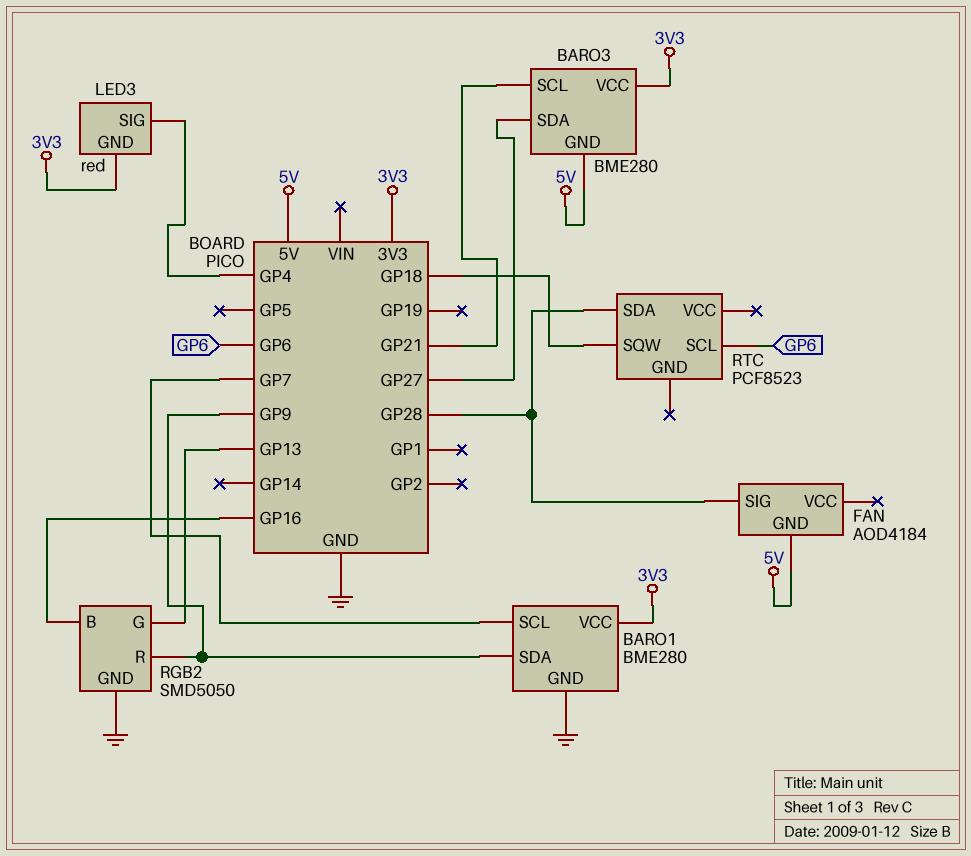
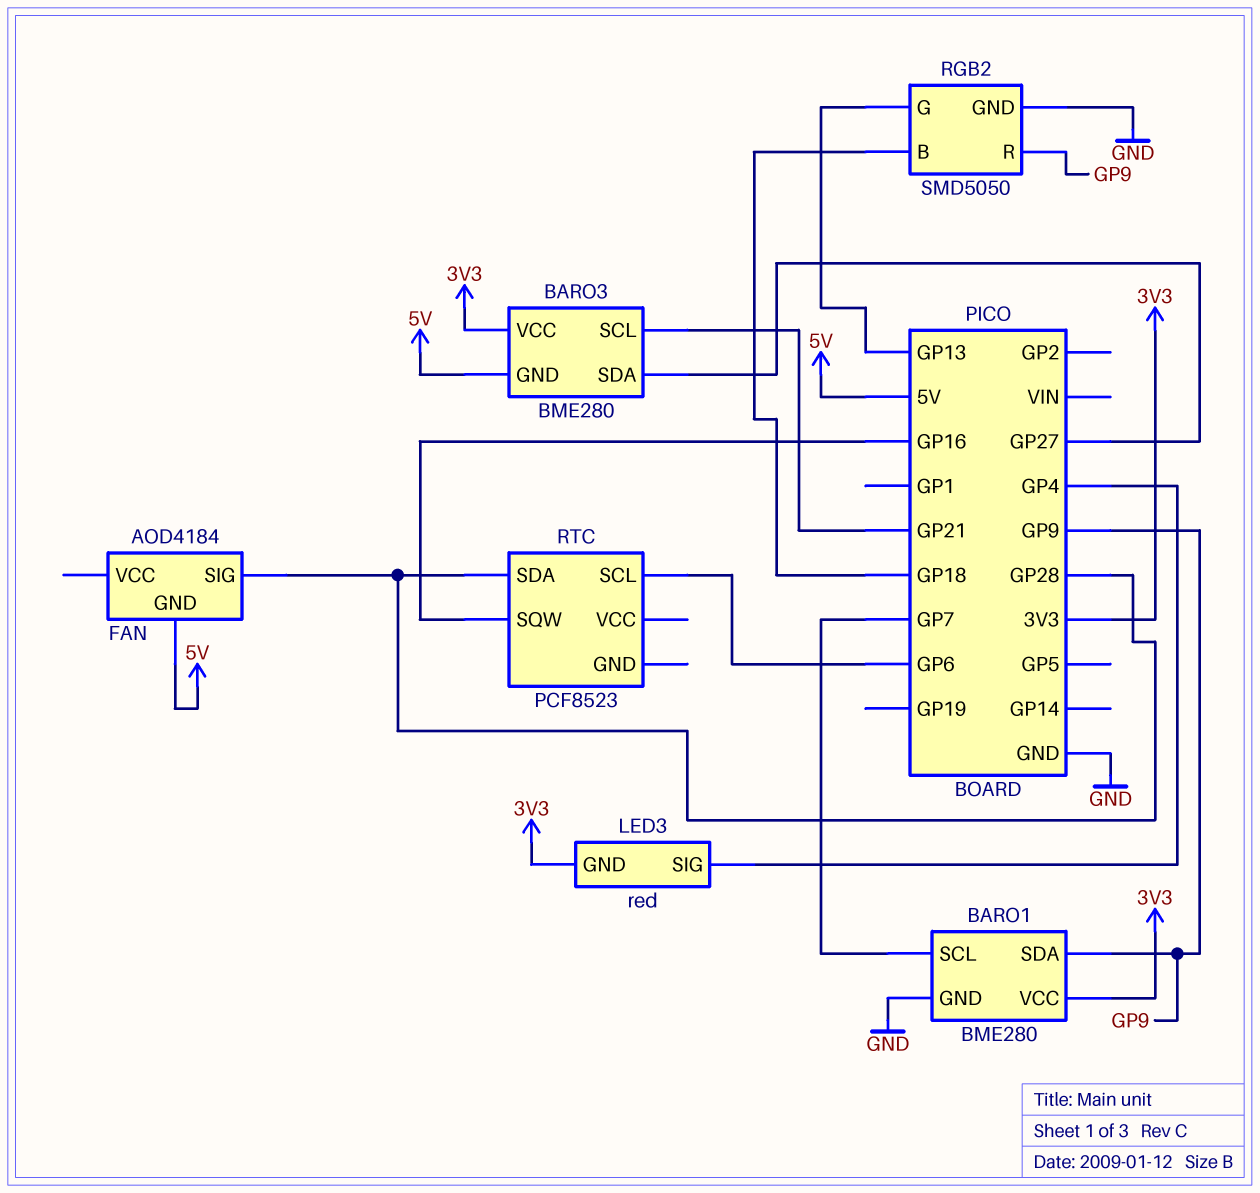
RGB2 pin B: GP16 -> GP18
RTC pin SQW: GP18 -> GP16

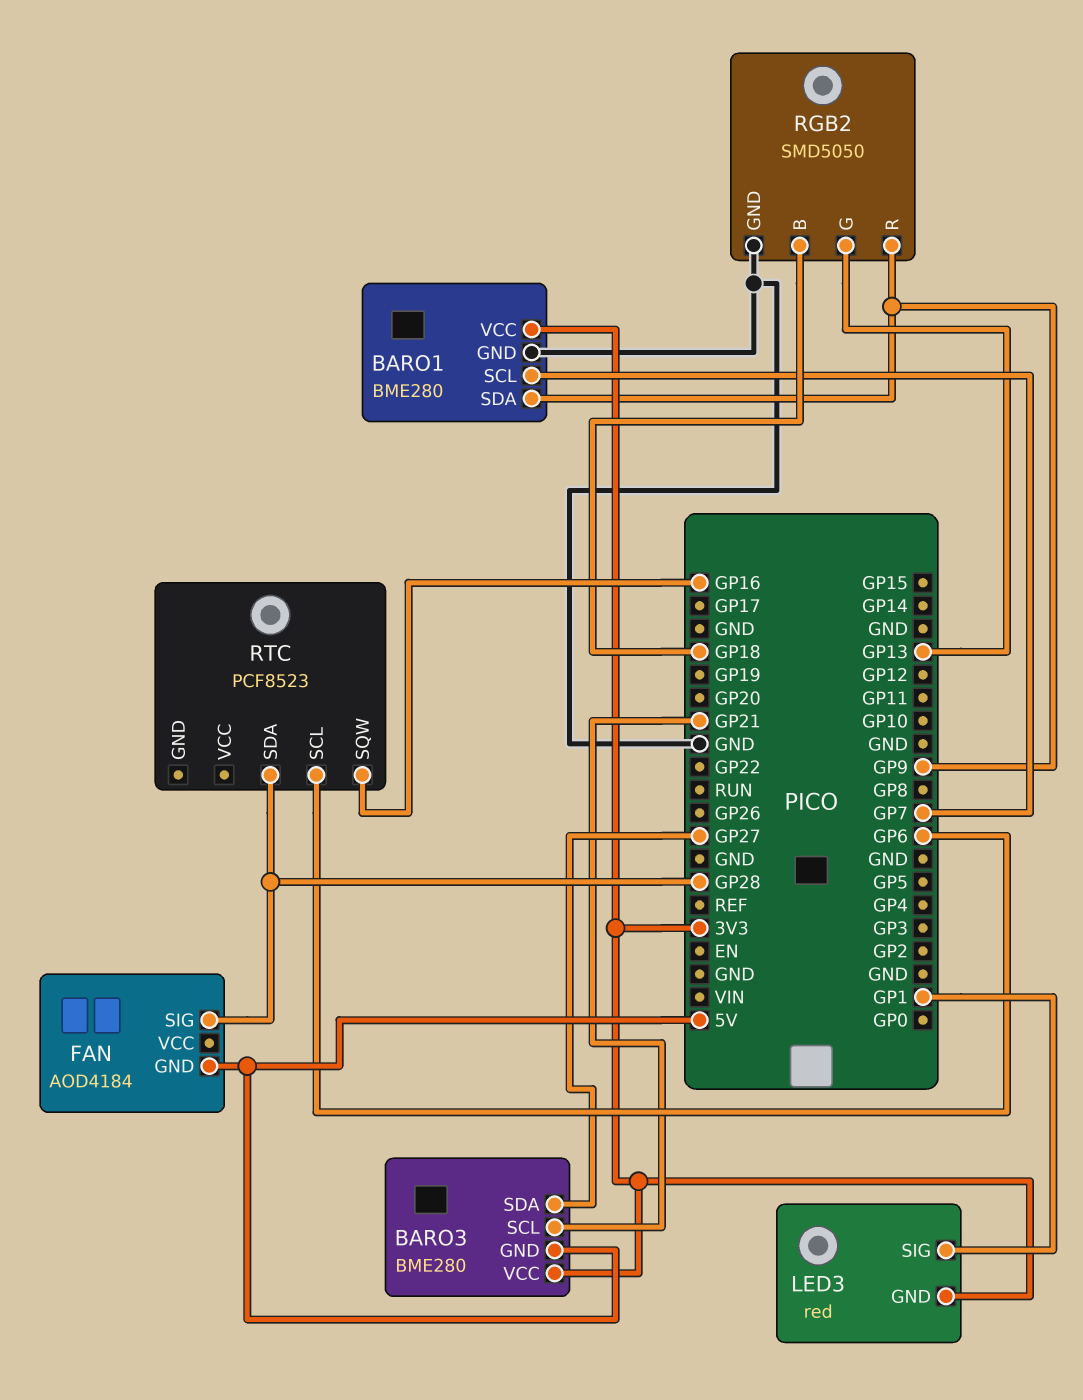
LED3 pin SIG: GP4 -> GP1

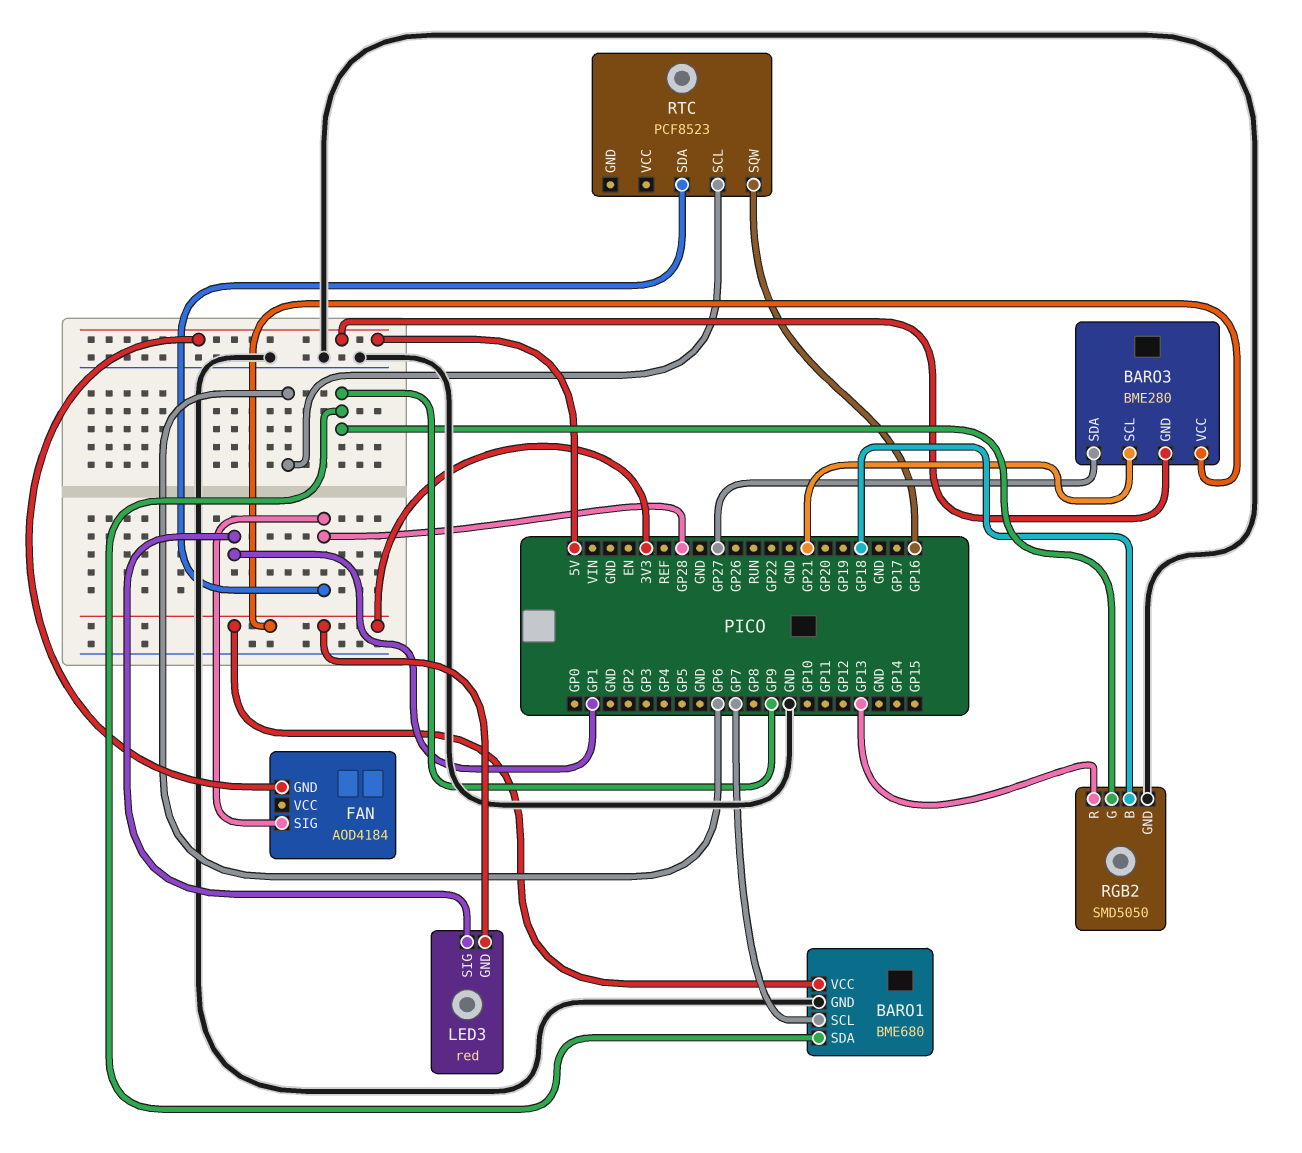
BARO1: BME280 -> BME680
RGB2 pin G: GP13 -> GP9
RGB2 pin R: GP9 -> GP13

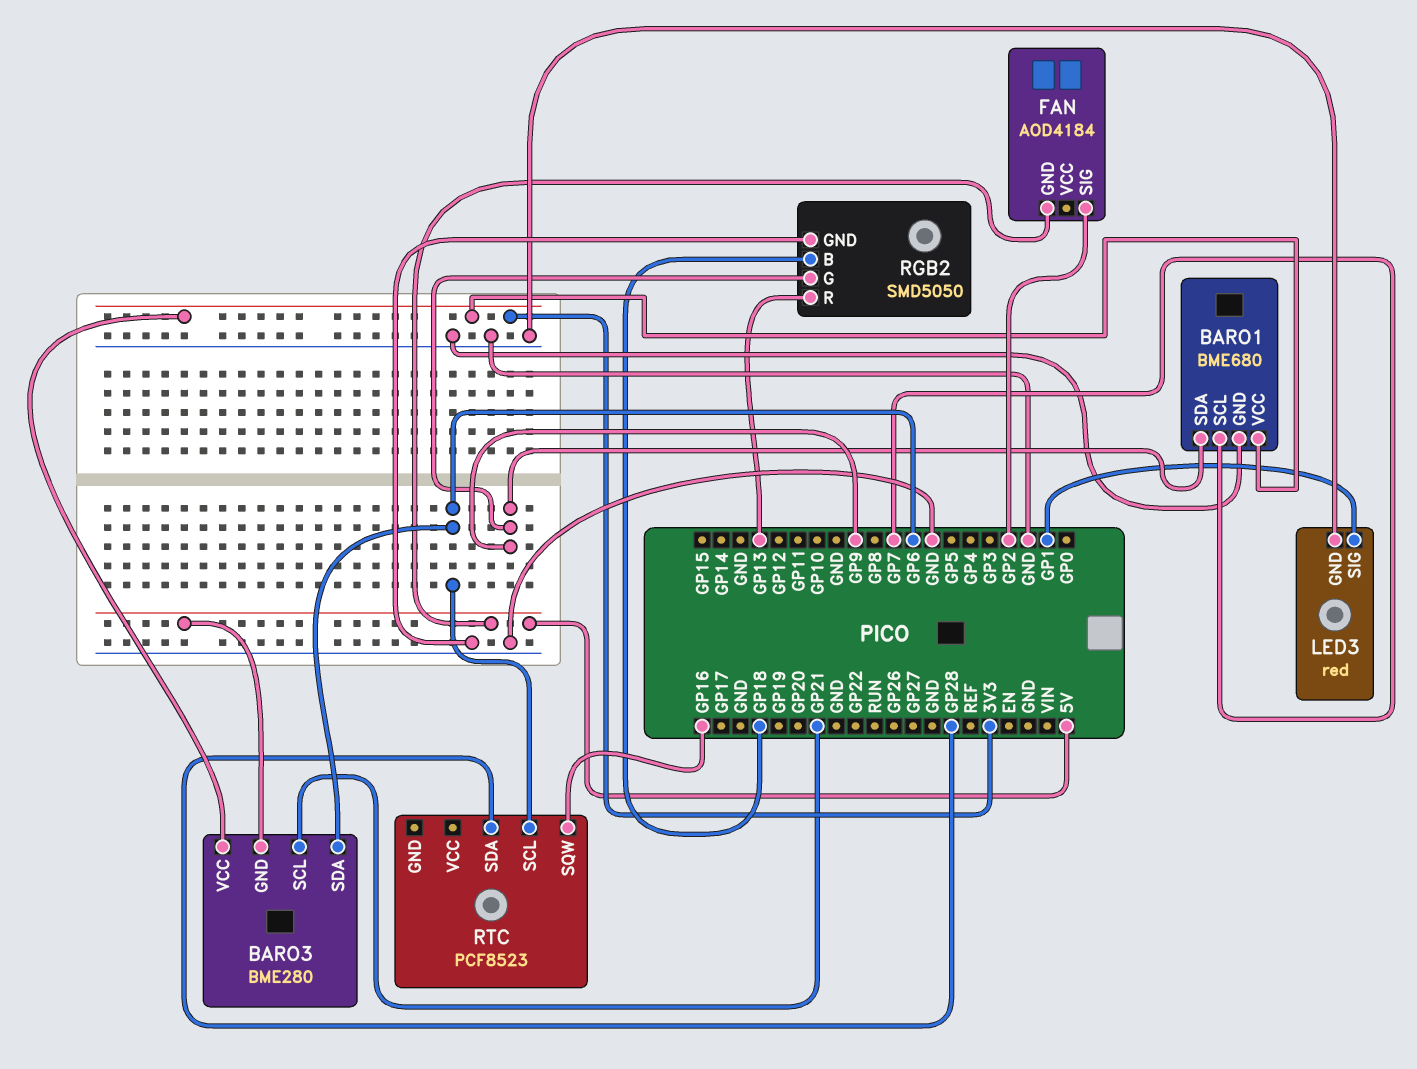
BARO3 pin SDA: GP27 -> GP6
FAN pin SIG: GP28 -> GP2
LED3 pin GND: 3V3 -> GND

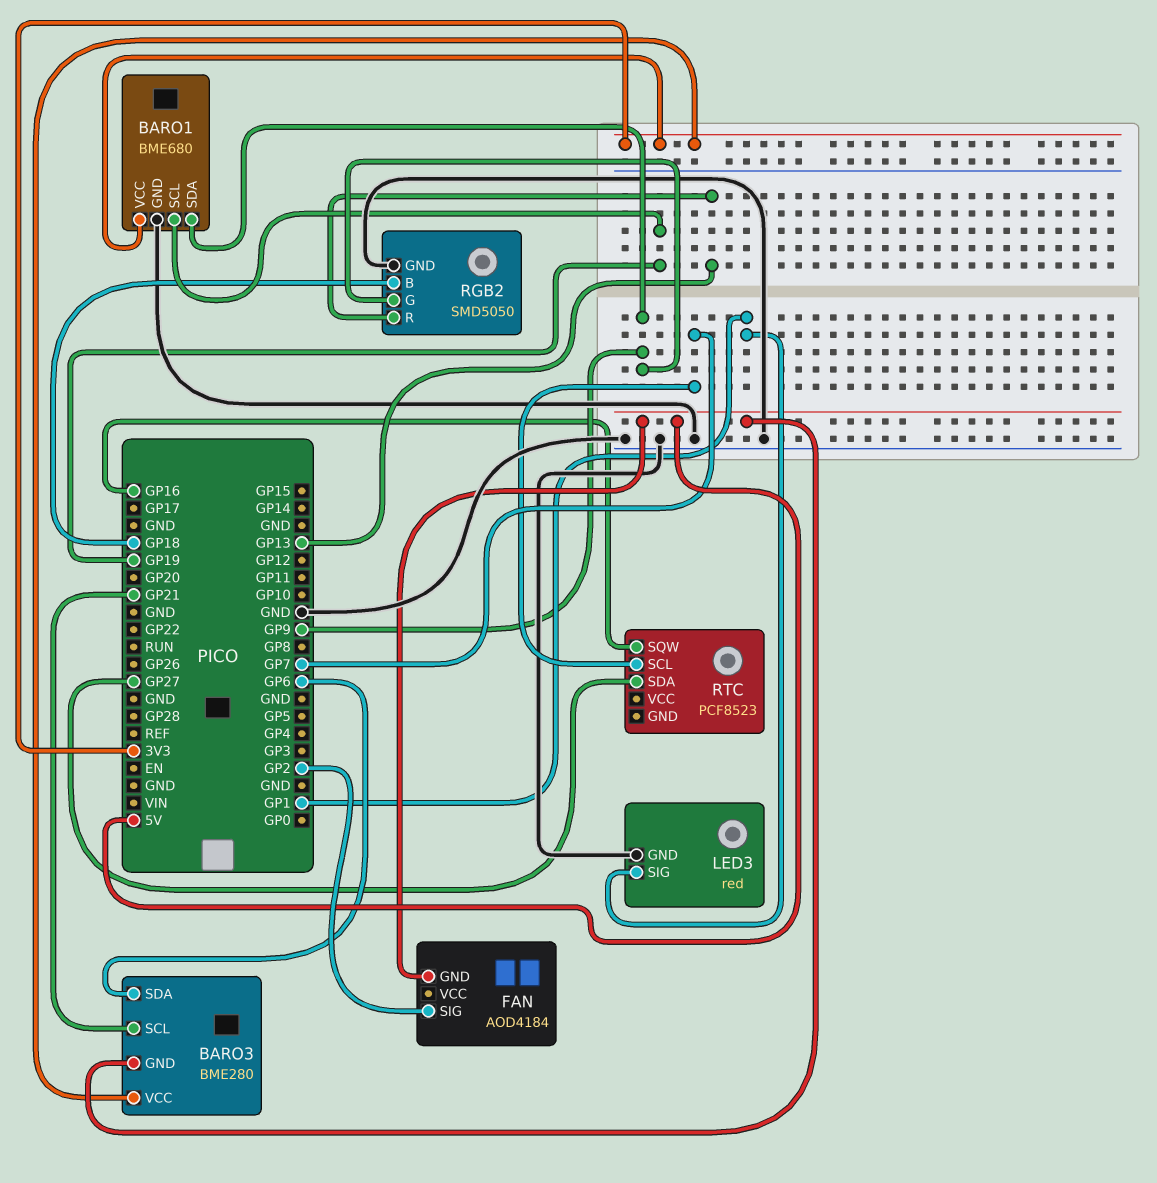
BARO1 pin SCL: GP7 -> GP19
RTC pin SCL: GP6 -> GP7
RTC pin SDA: GP28 -> GP27

